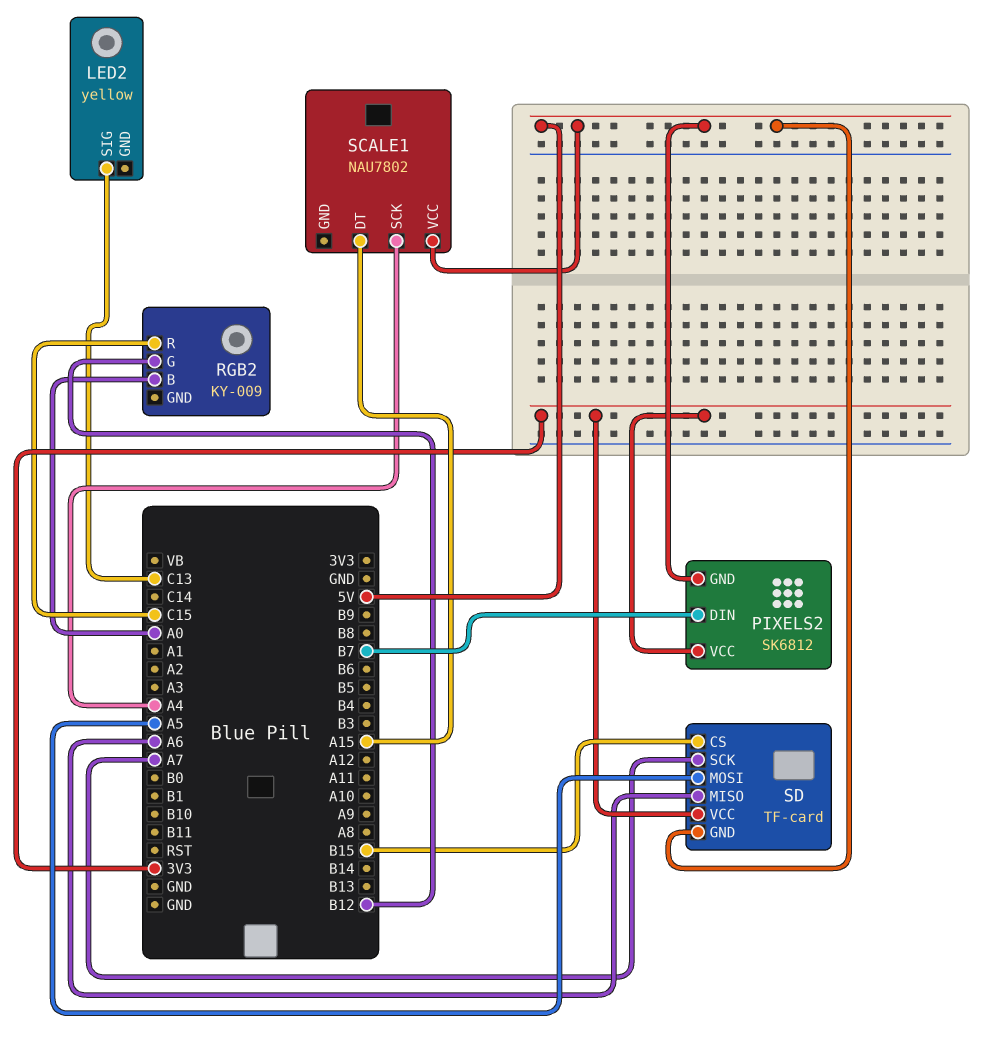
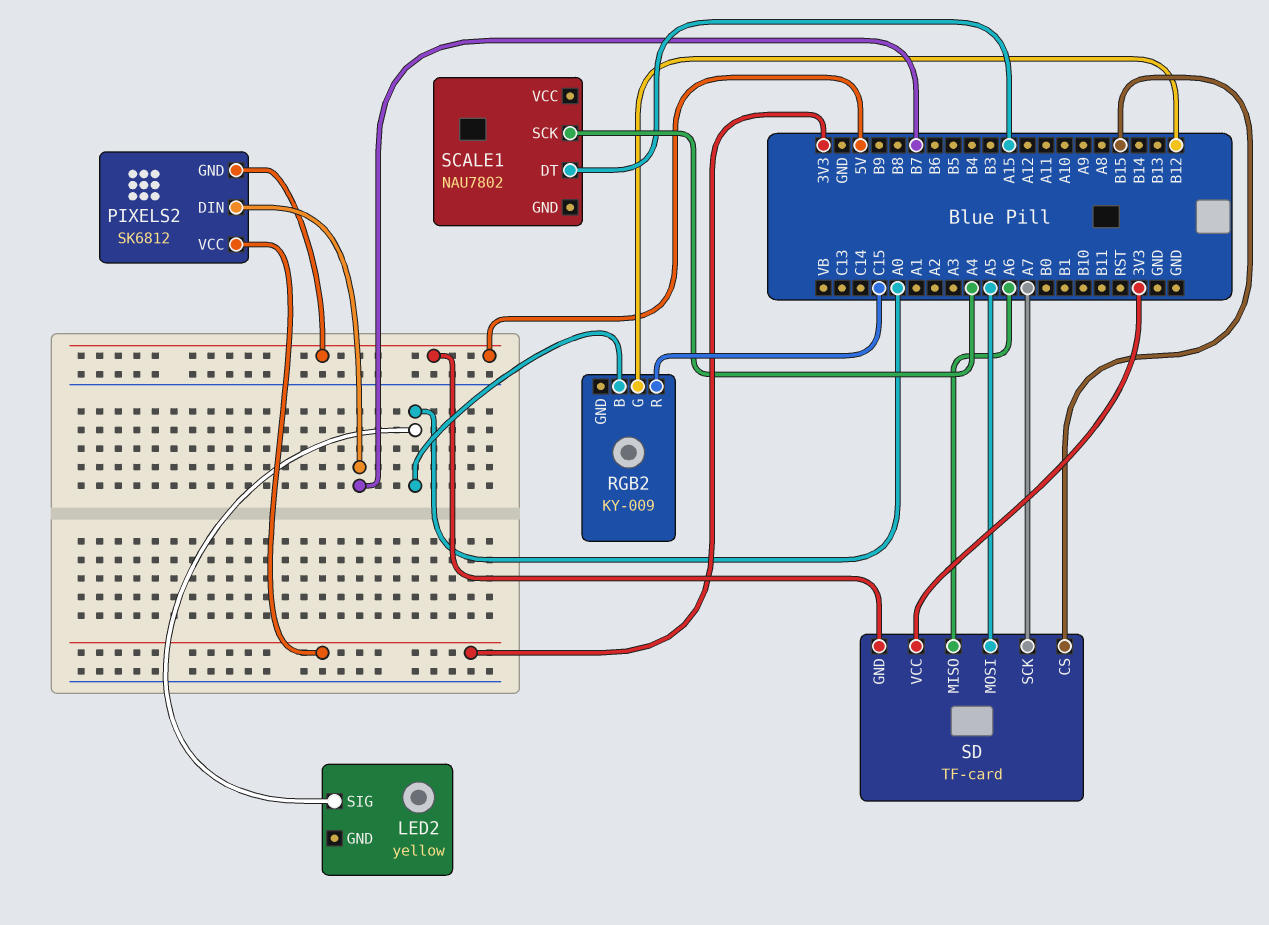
LED2 pin SIG: C13 -> A0
SCALE1 pin VCC: 5V -> none

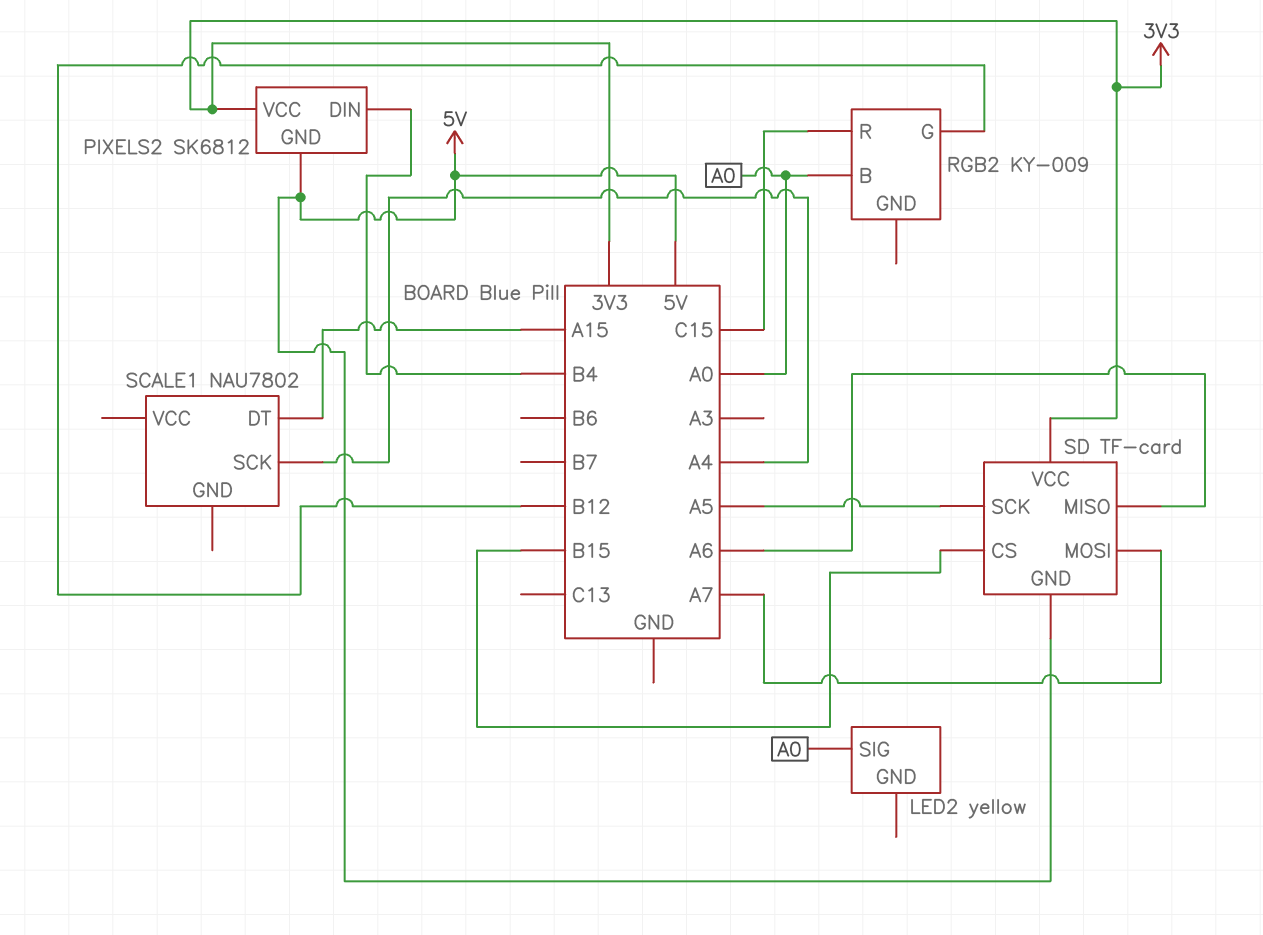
PIXELS2 pin DIN: B7 -> B4
SD pin MOSI: A5 -> A7
SD pin SCK: A7 -> A5

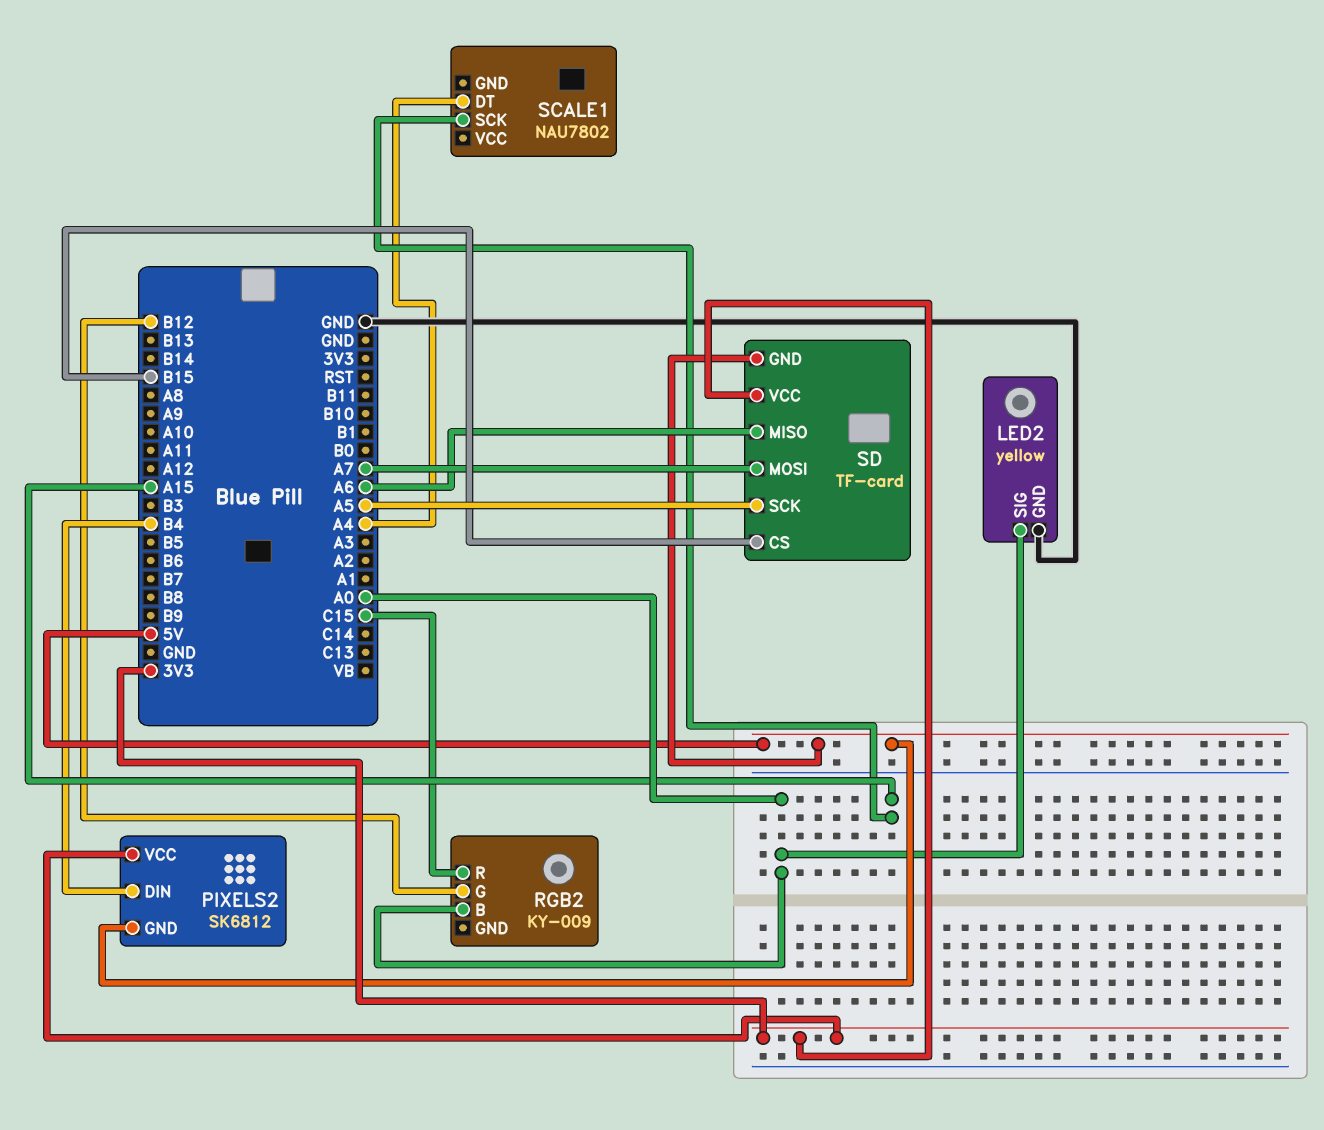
LED2 pin GND: none -> GND
SCALE1 pin DT: A15 -> A4
SCALE1 pin SCK: A4 -> A15

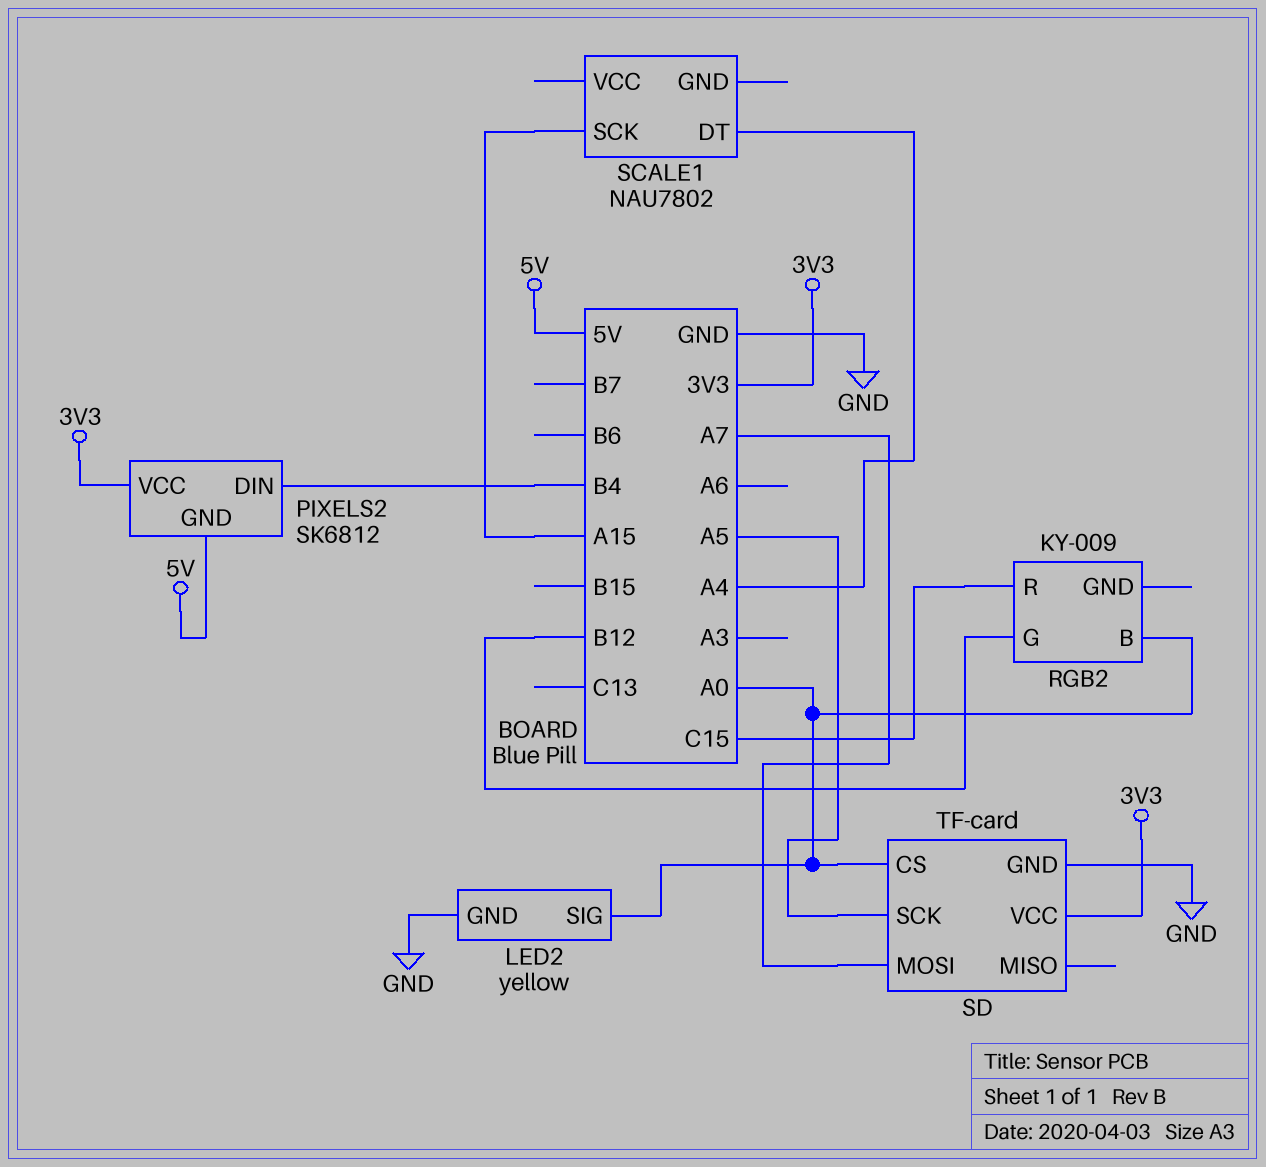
SD pin CS: B15 -> A0
SD pin GND: 5V -> GND
SD pin MISO: A6 -> none

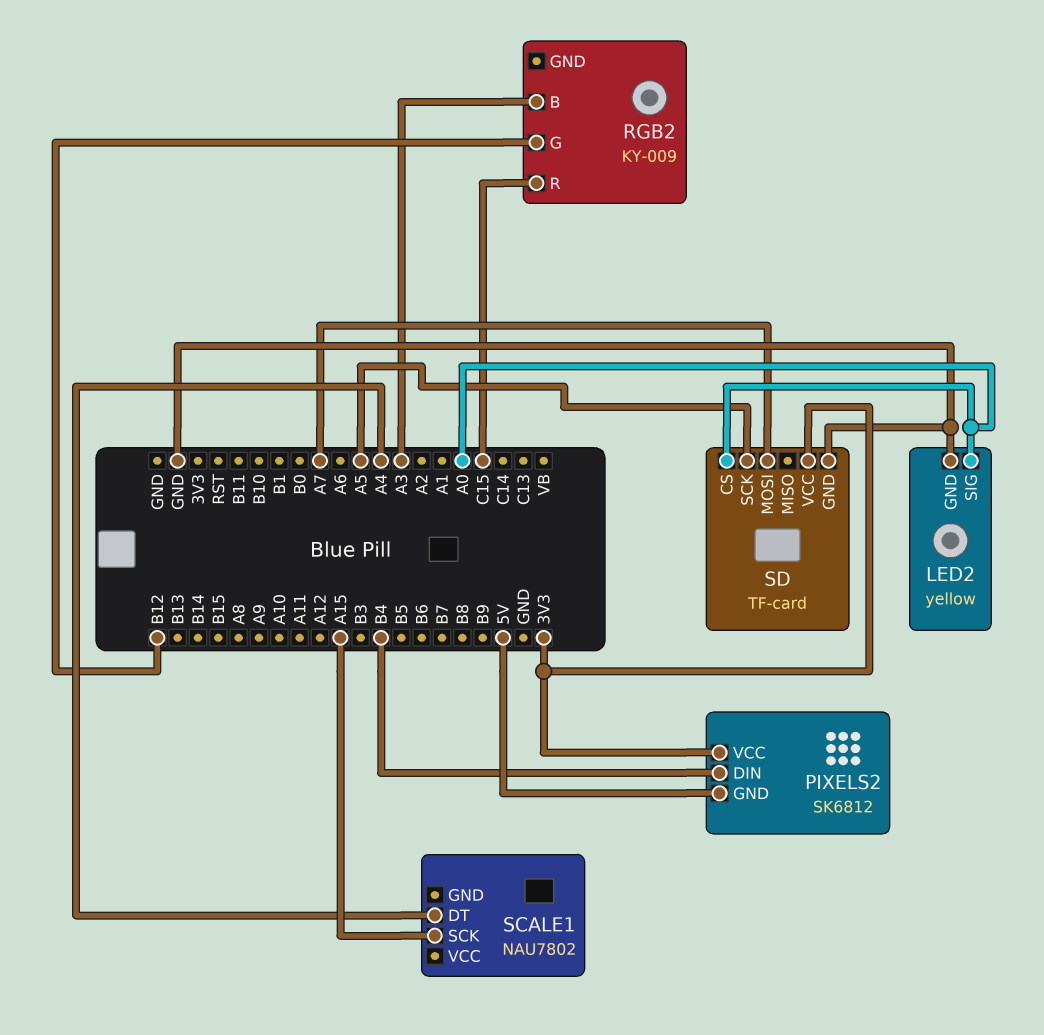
RGB2 pin B: A0 -> A3

